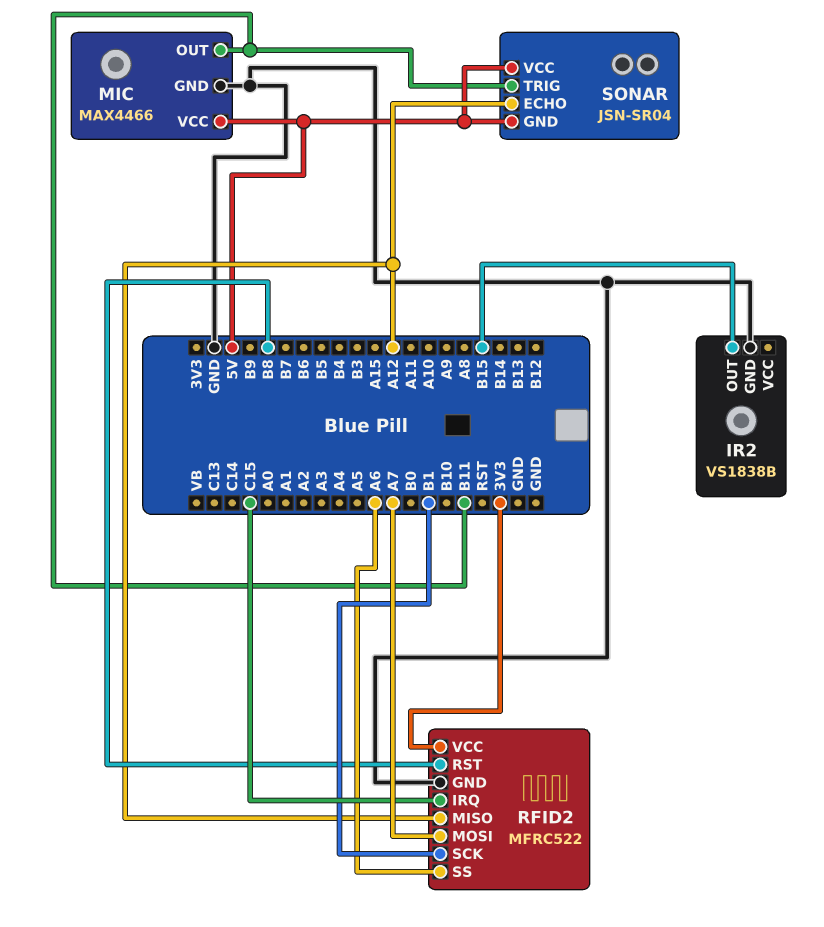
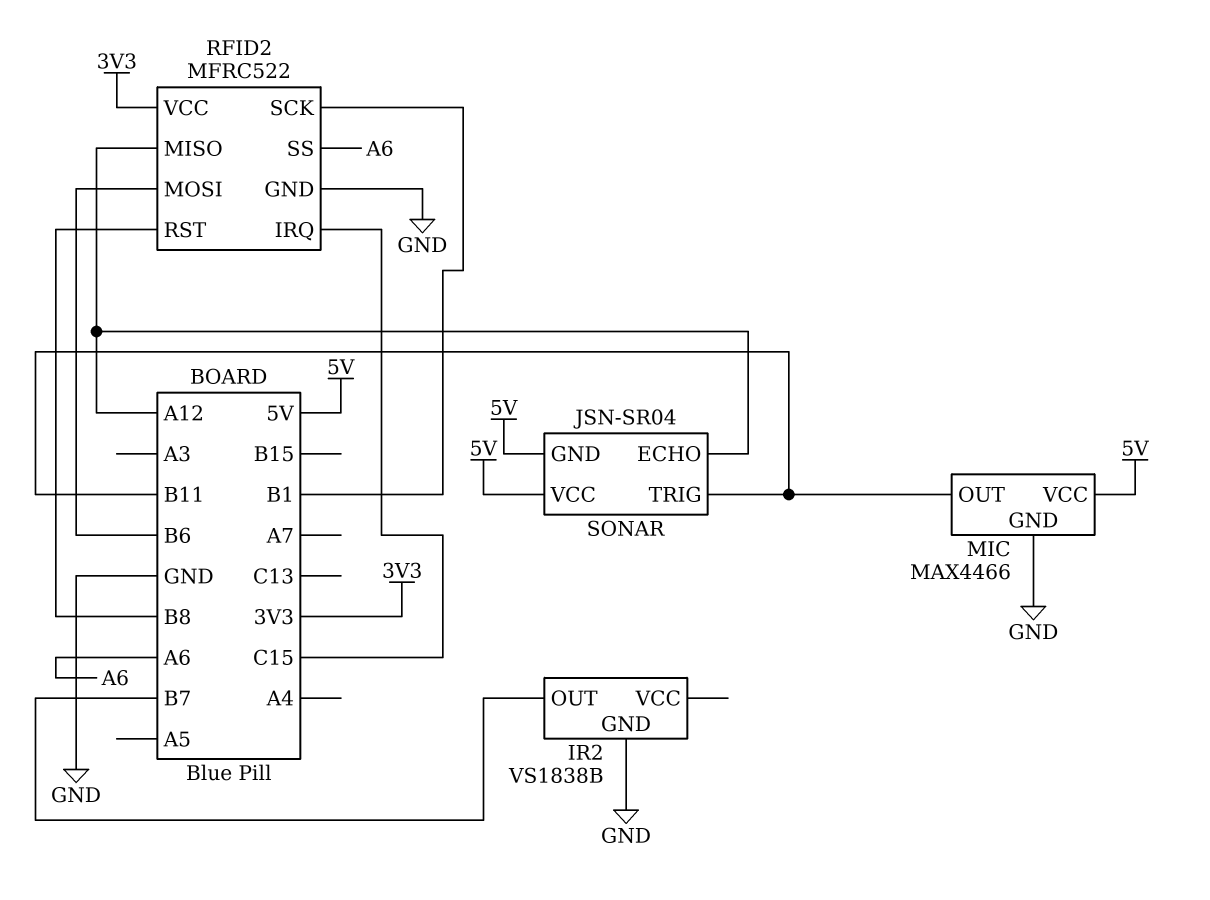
IR2 pin OUT: B15 -> B7
RFID2 pin MOSI: A7 -> B6

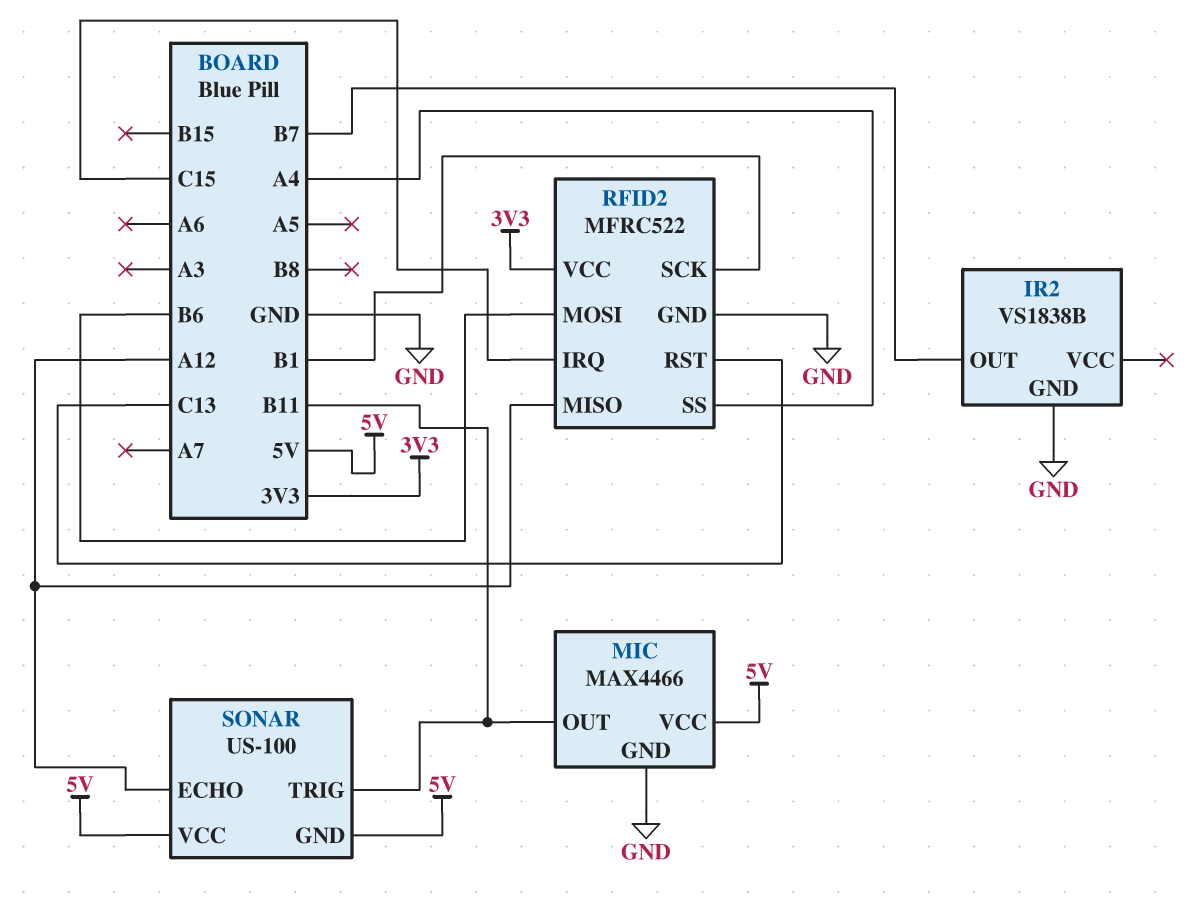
RFID2 pin RST: B8 -> C13
RFID2 pin SS: A6 -> A4
SONAR: JSN-SR04 -> US-100

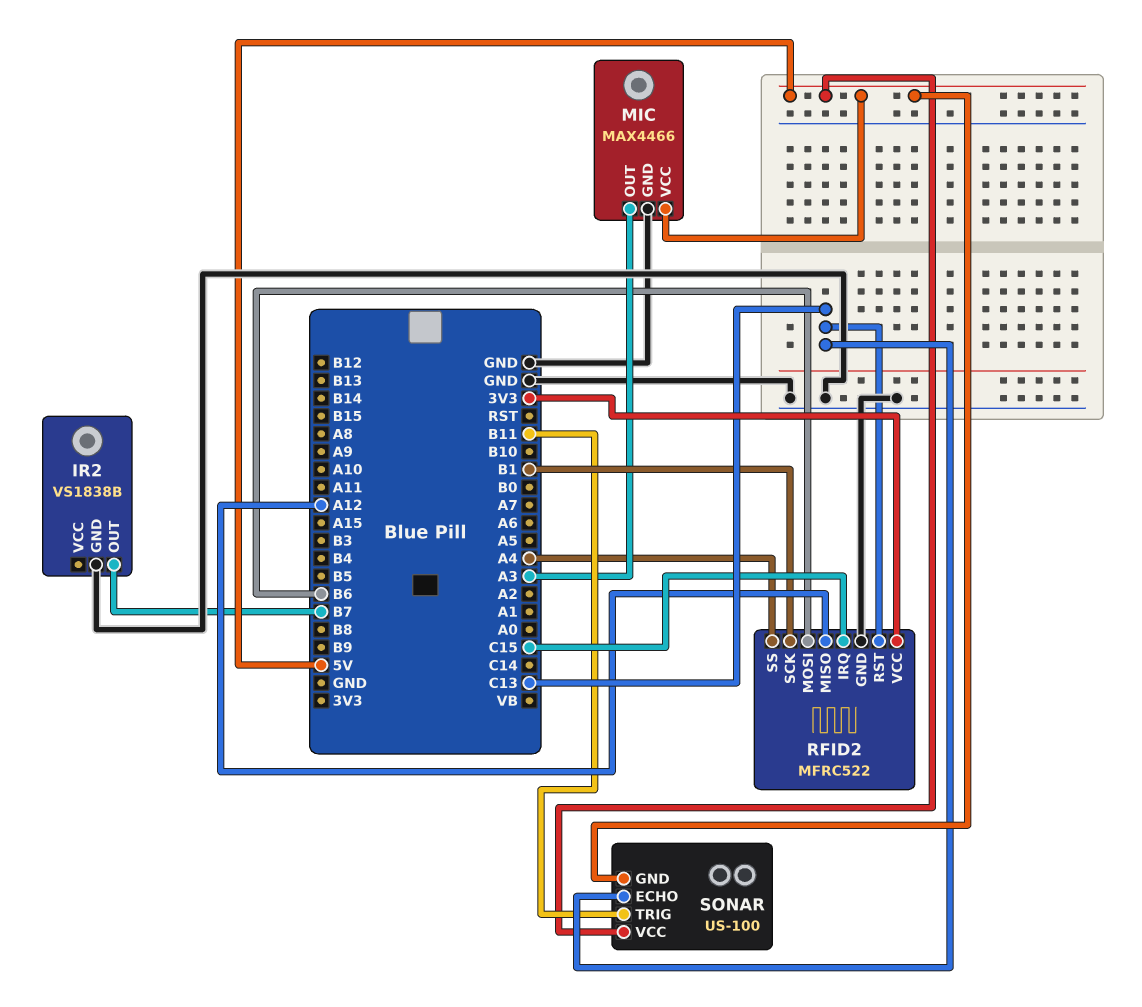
MIC pin OUT: B11 -> A3
SONAR pin ECHO: A12 -> C13

